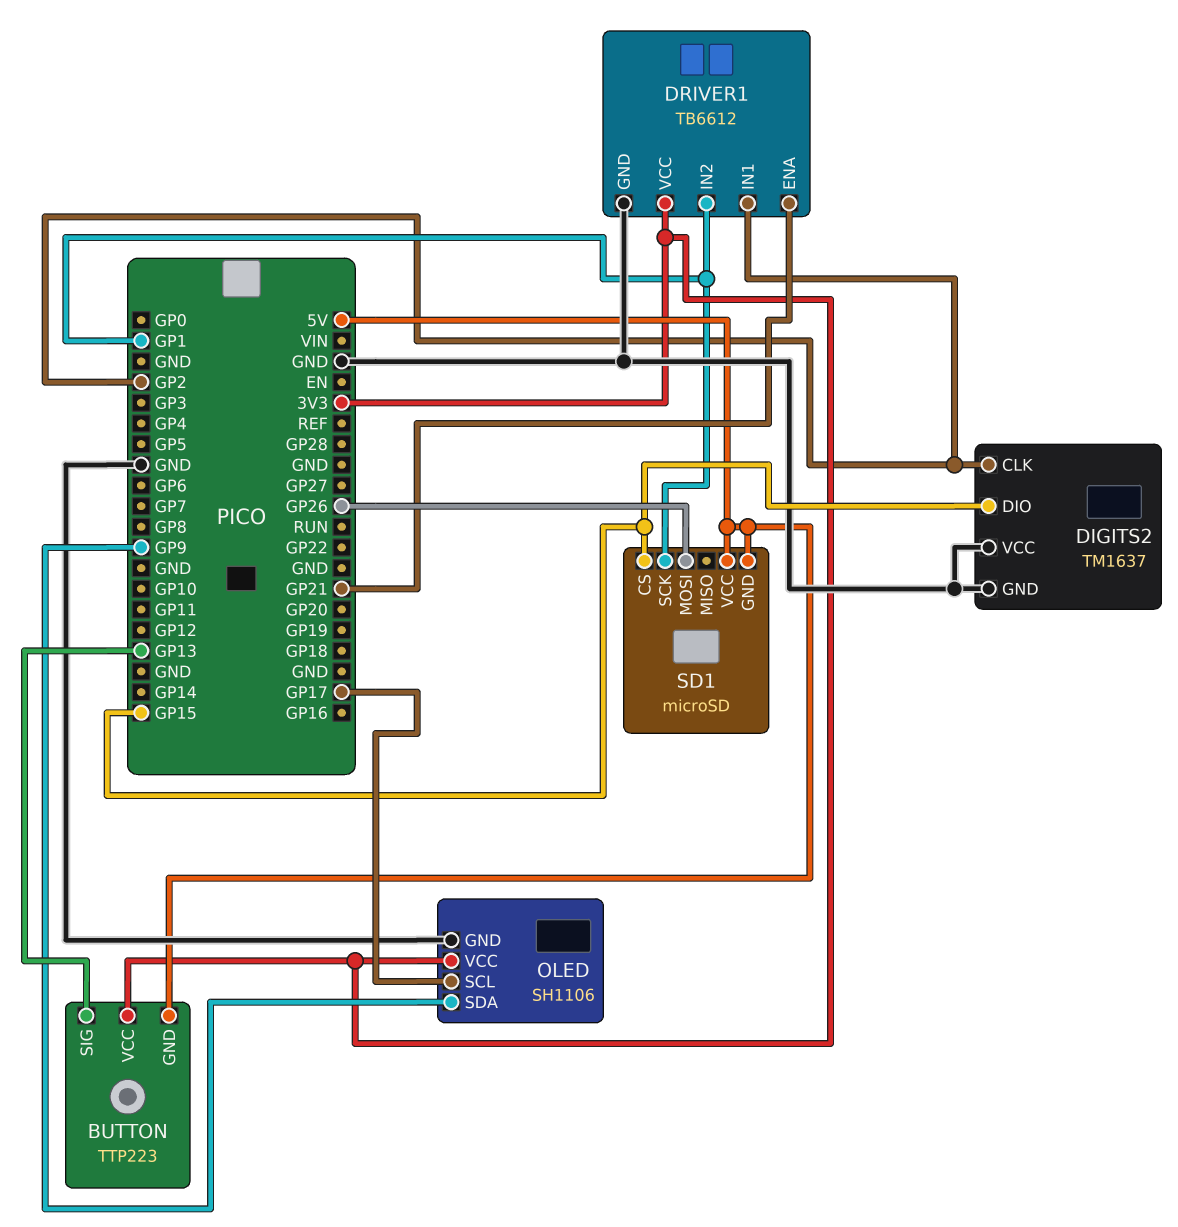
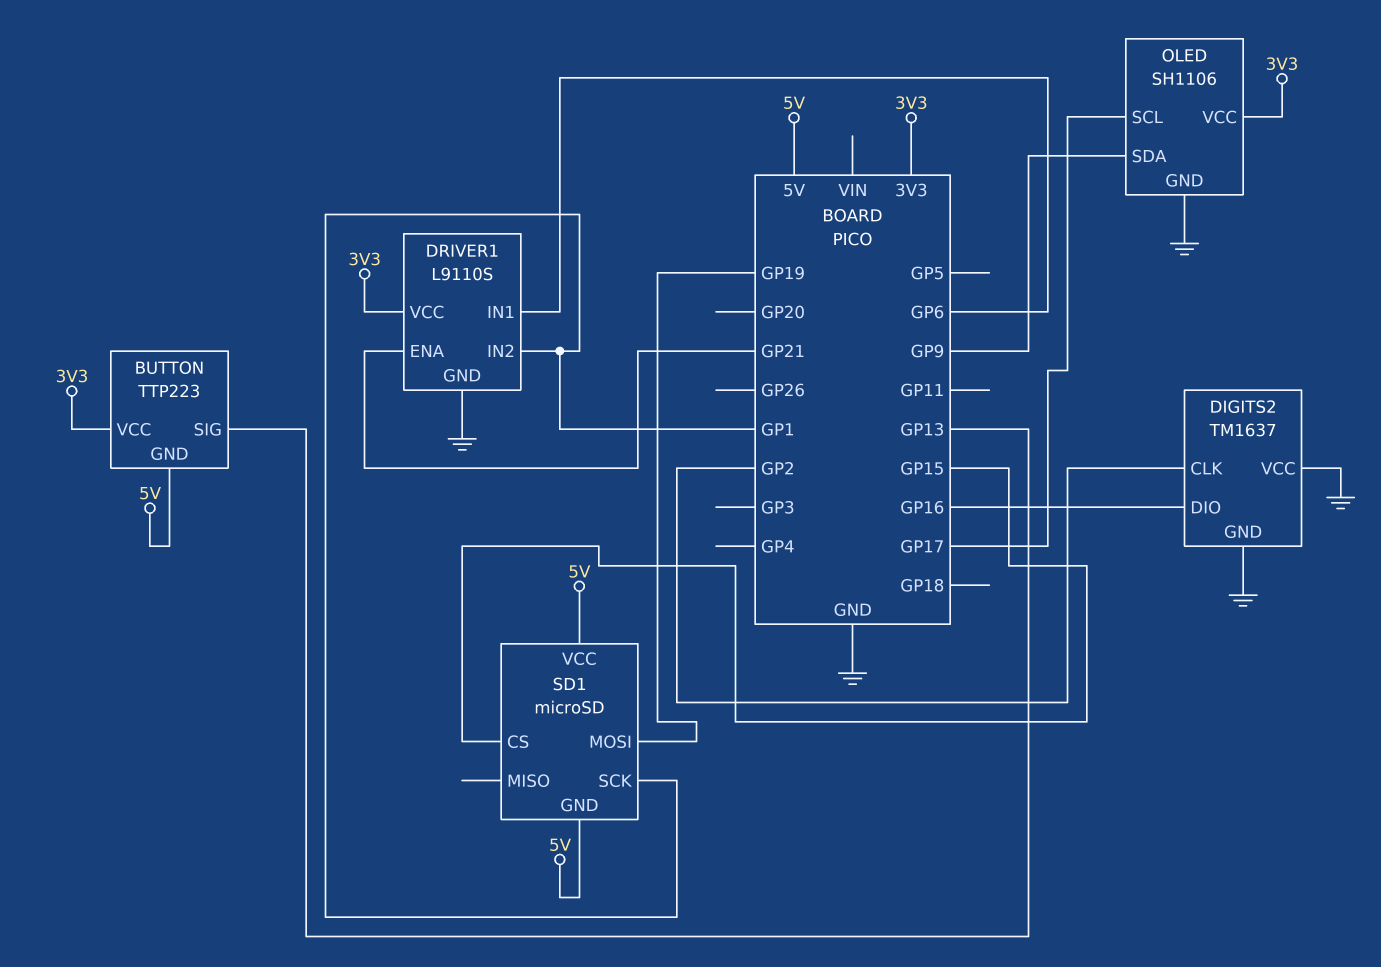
DIGITS2 pin DIO: GP15 -> GP16
DRIVER1: TB6612 -> L9110S
DRIVER1 pin IN1: GP2 -> GP6
SD1 pin MOSI: GP26 -> GP19

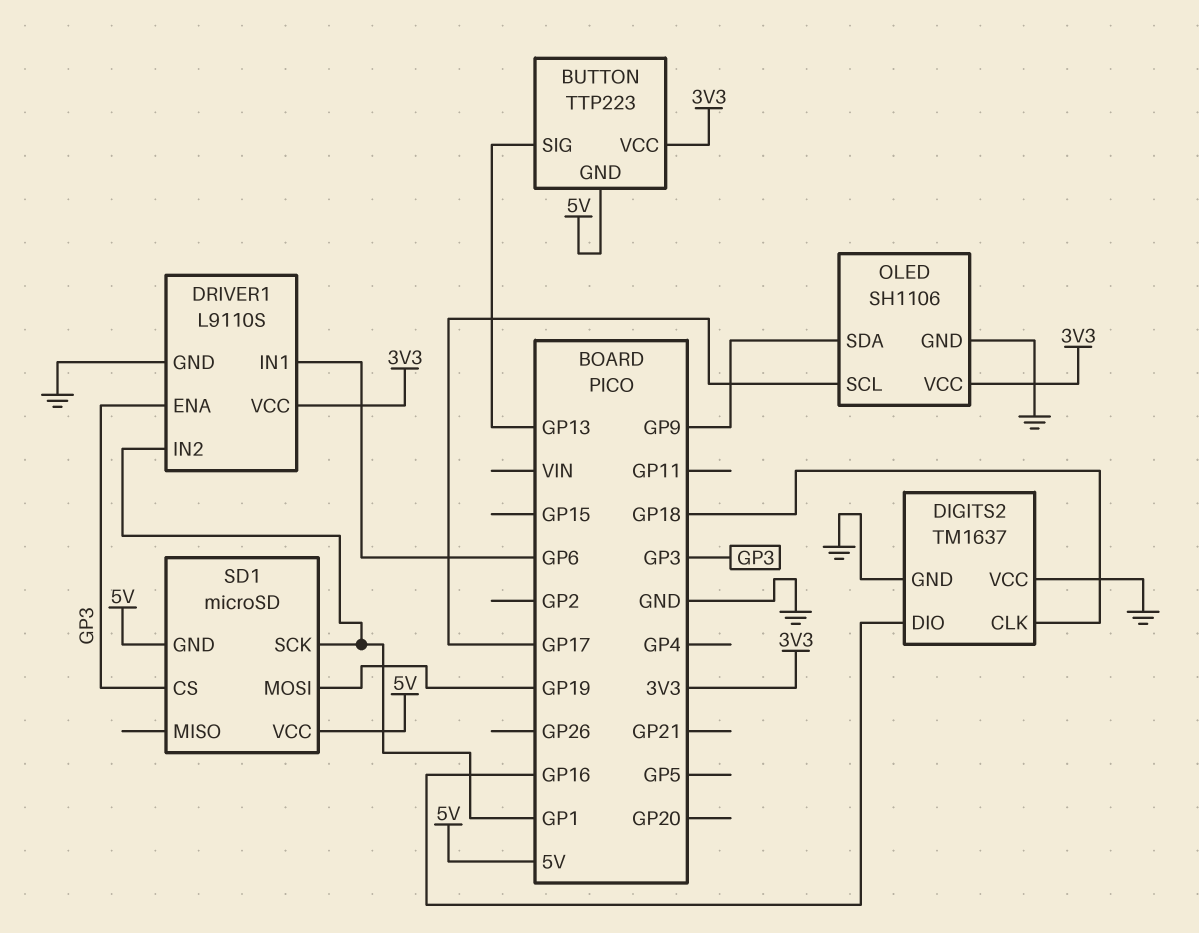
DIGITS2 pin CLK: GP2 -> GP18
DRIVER1 pin ENA: GP21 -> GP3
SD1 pin CS: GP15 -> GP3

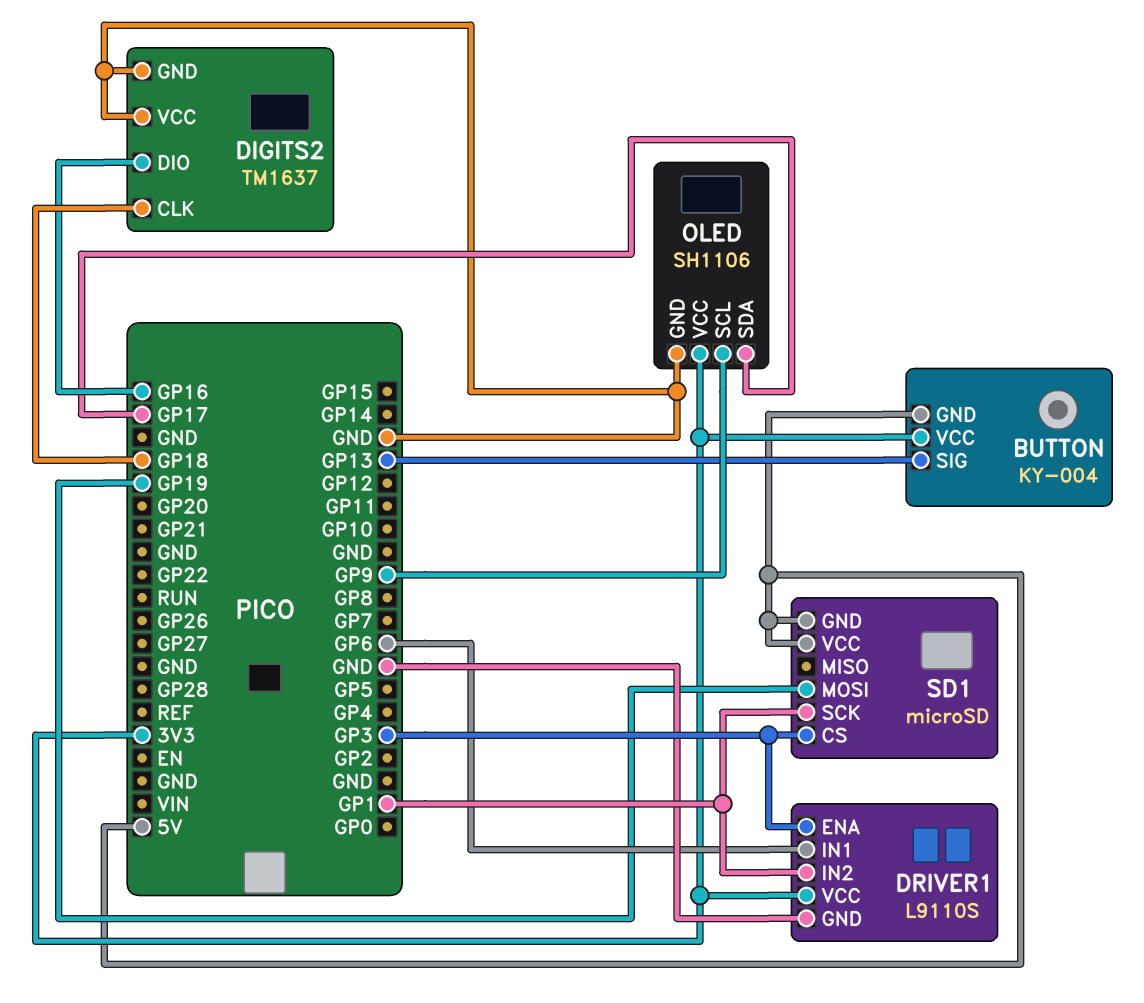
BUTTON: TTP223 -> KY-004
OLED pin SCL: GP17 -> GP9
OLED pin SDA: GP9 -> GP17

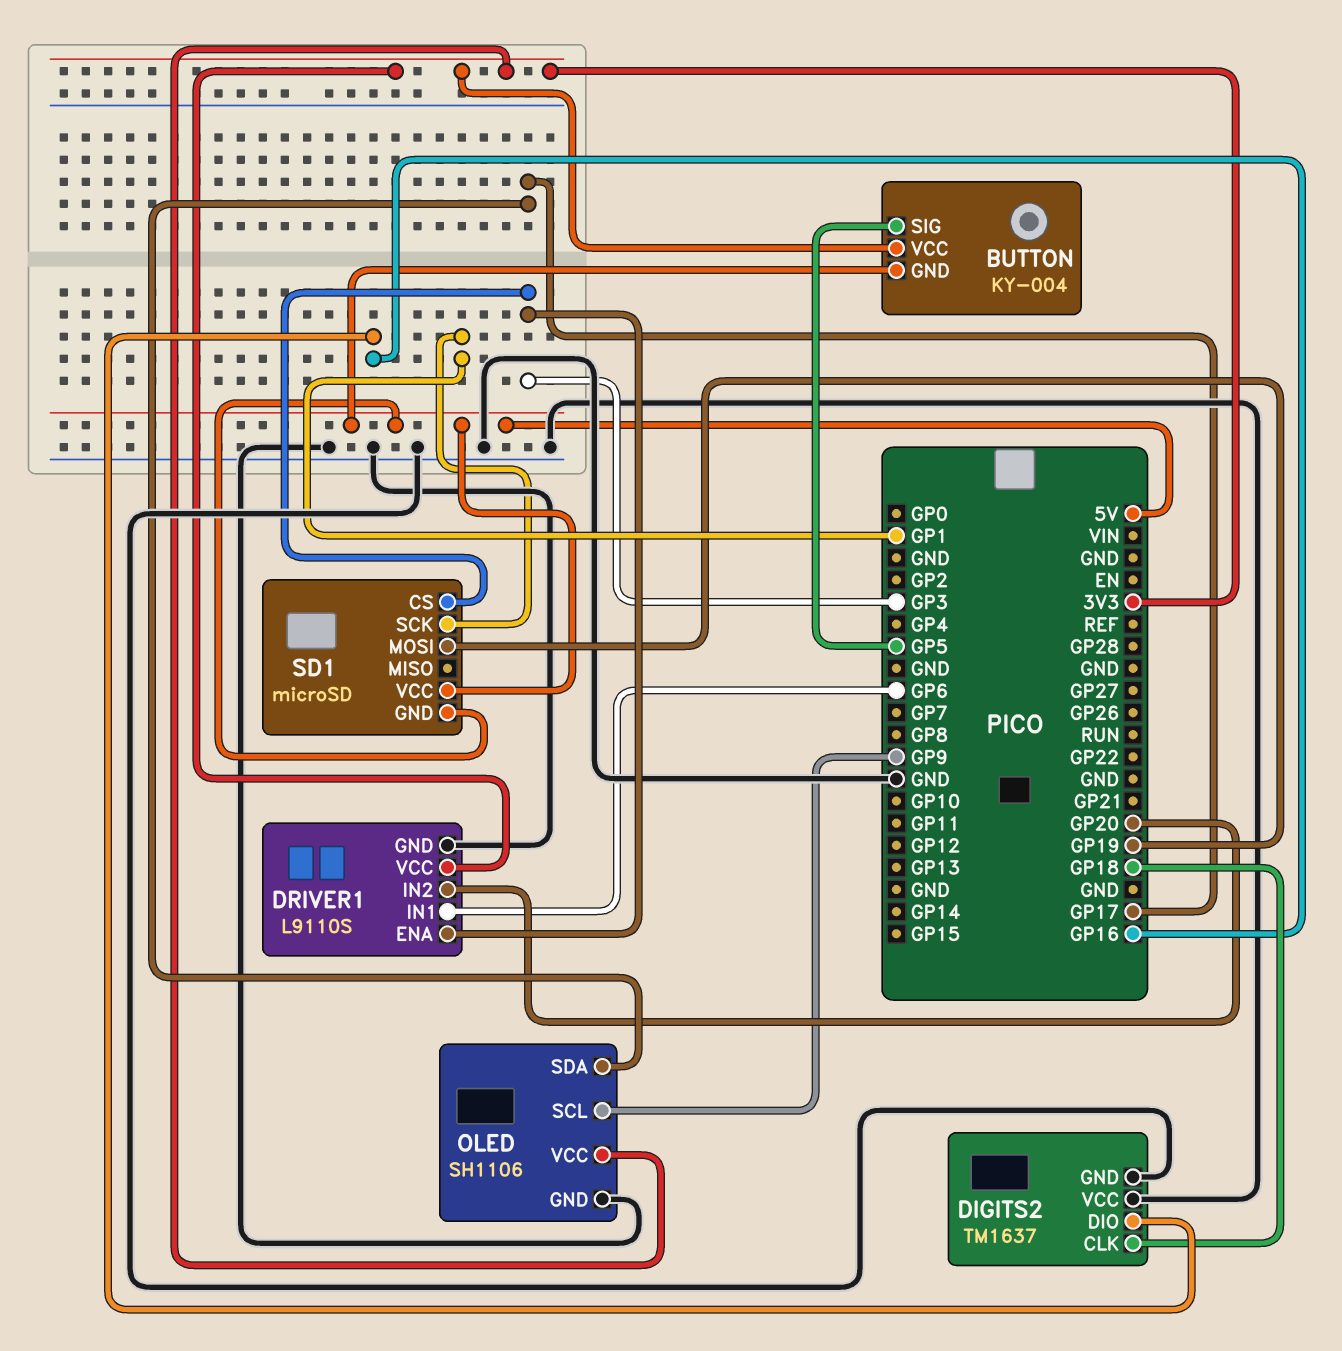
BUTTON pin SIG: GP13 -> GP5
DRIVER1 pin IN2: GP1 -> GP20

